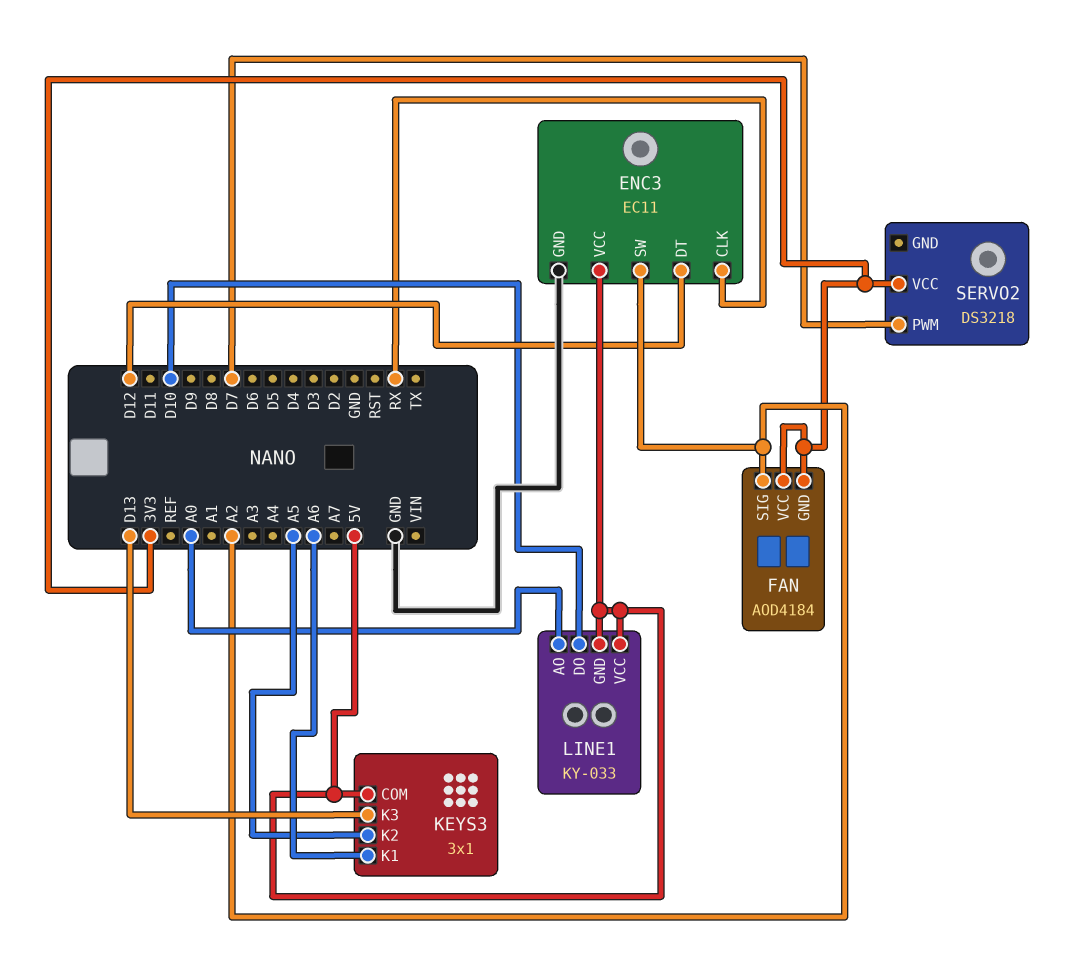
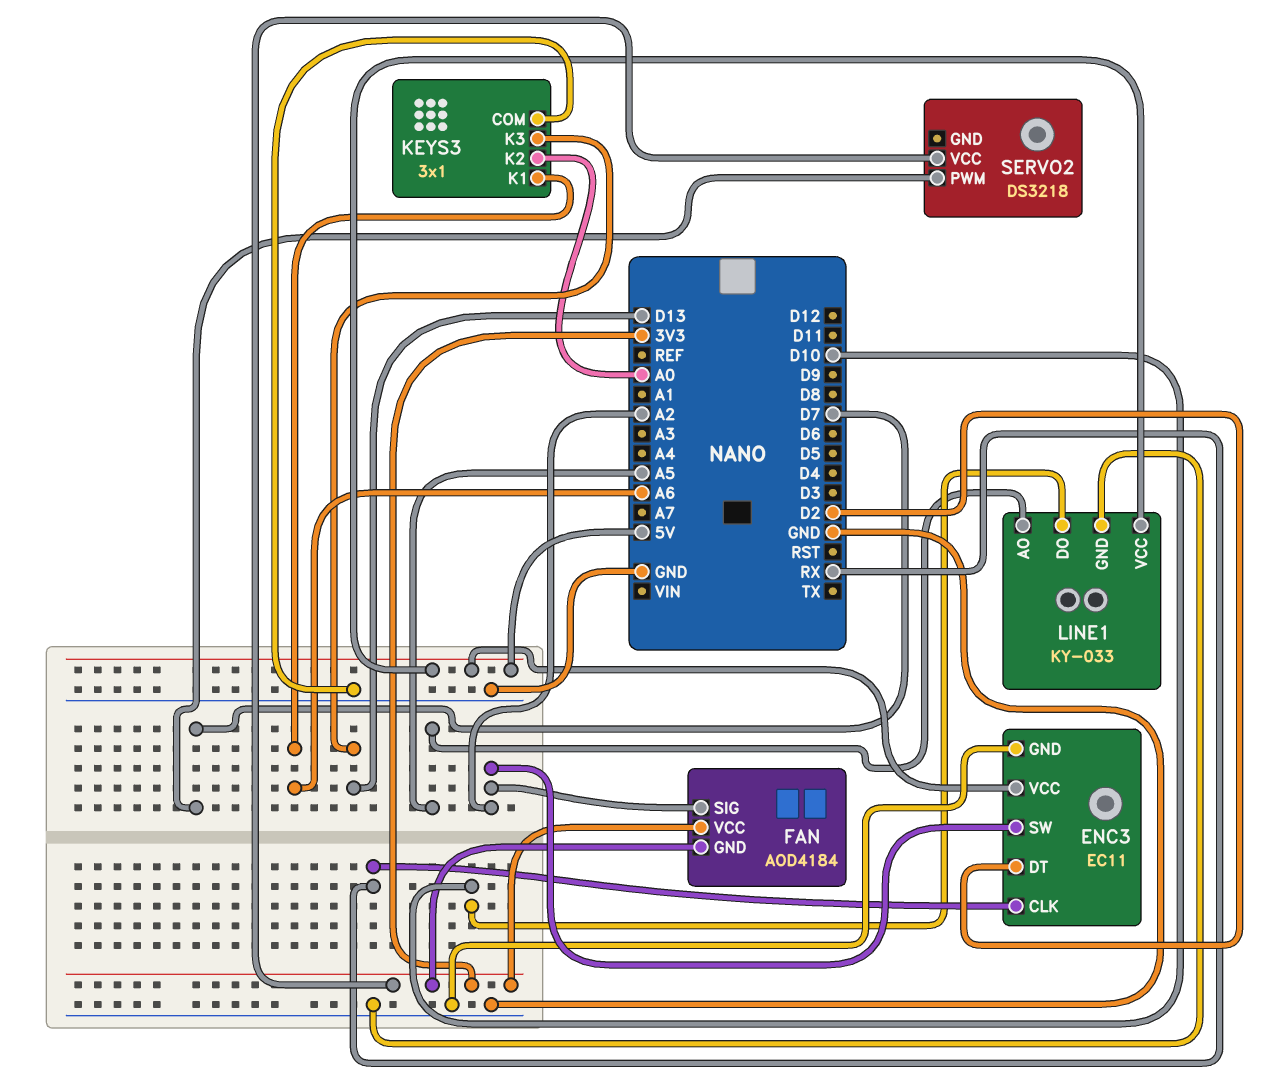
ENC3 pin DT: D12 -> D2
KEYS3 pin COM: 5V -> GND
KEYS3 pin K2: A5 -> A0
LINE1 pin AO: A0 -> A5
LINE1 pin GND: 5V -> GND

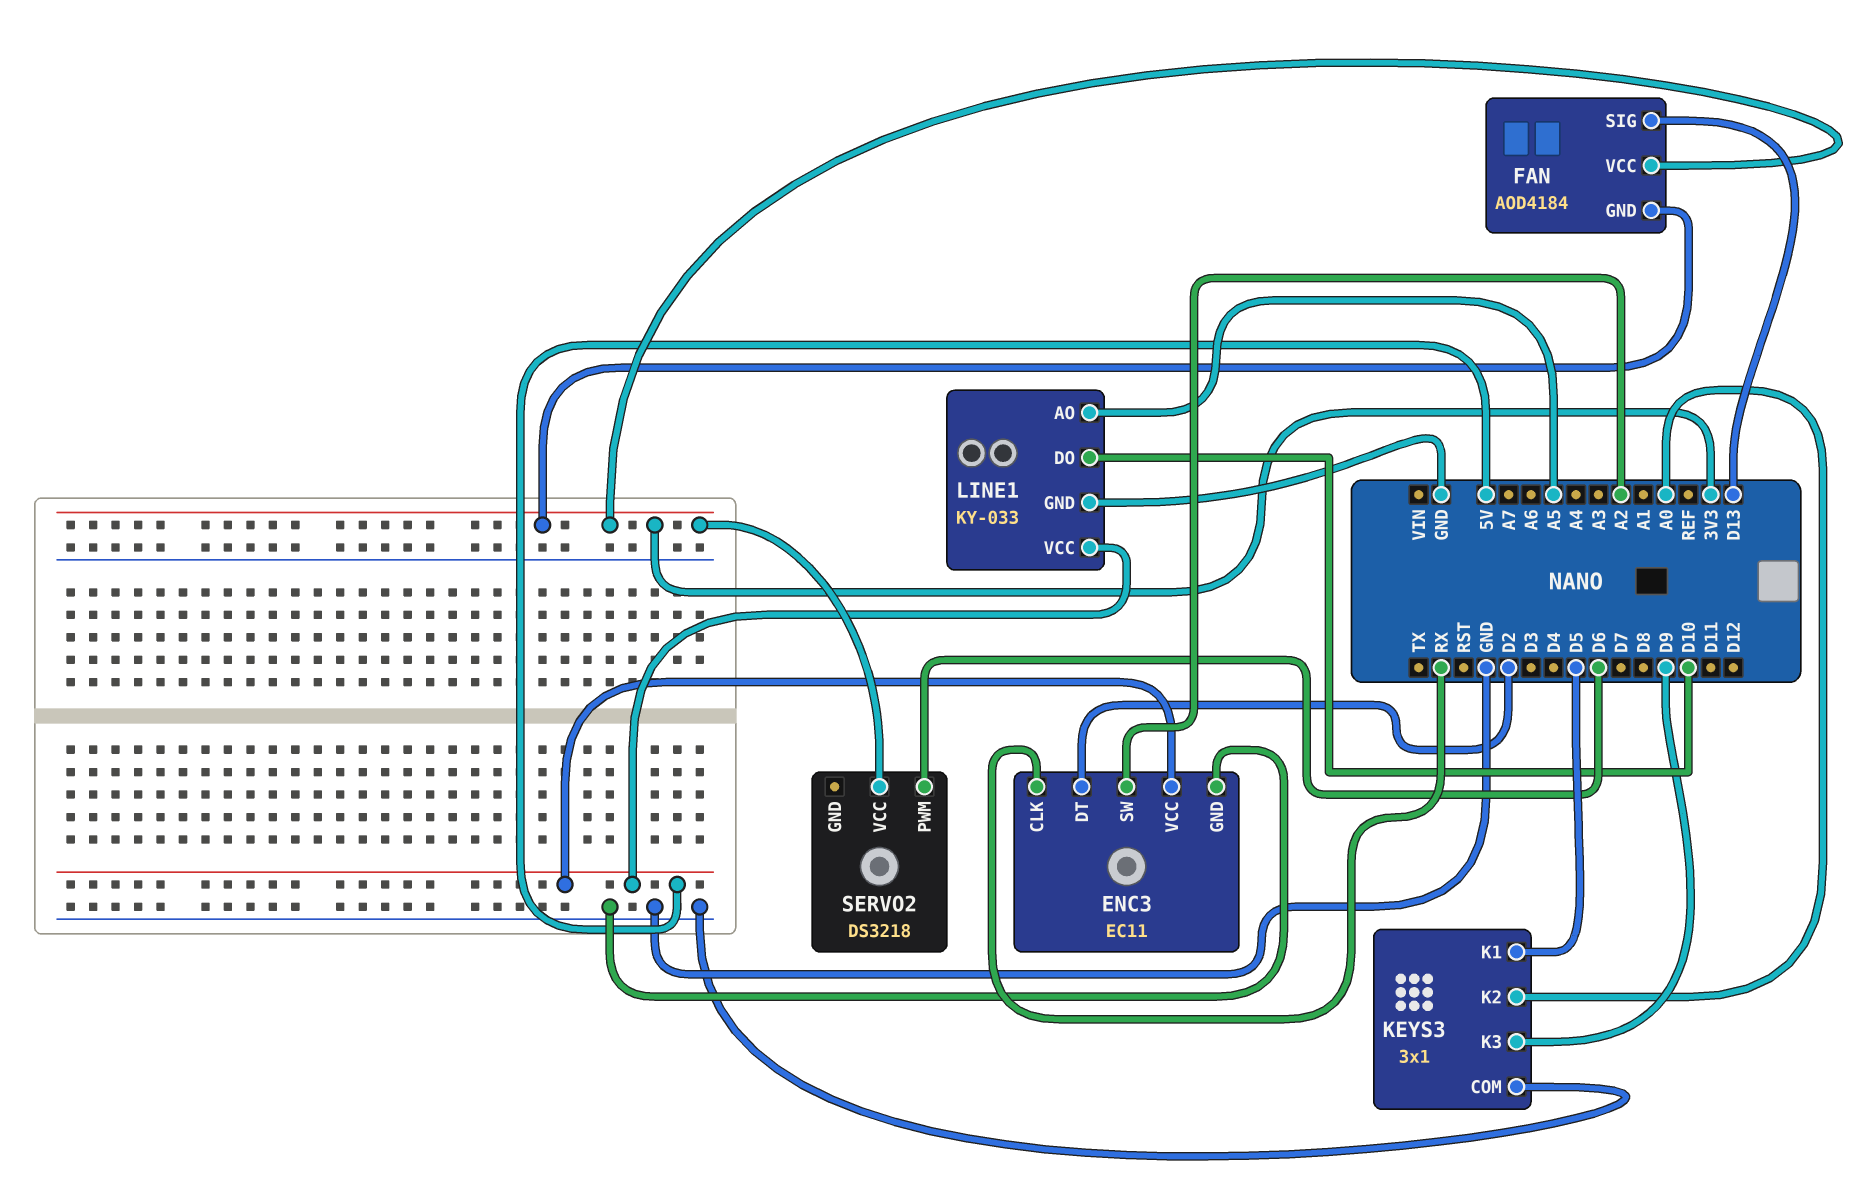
FAN pin SIG: A2 -> D13
KEYS3 pin K1: A6 -> D5
KEYS3 pin K3: D13 -> D9
SERVO2 pin PWM: D7 -> D6

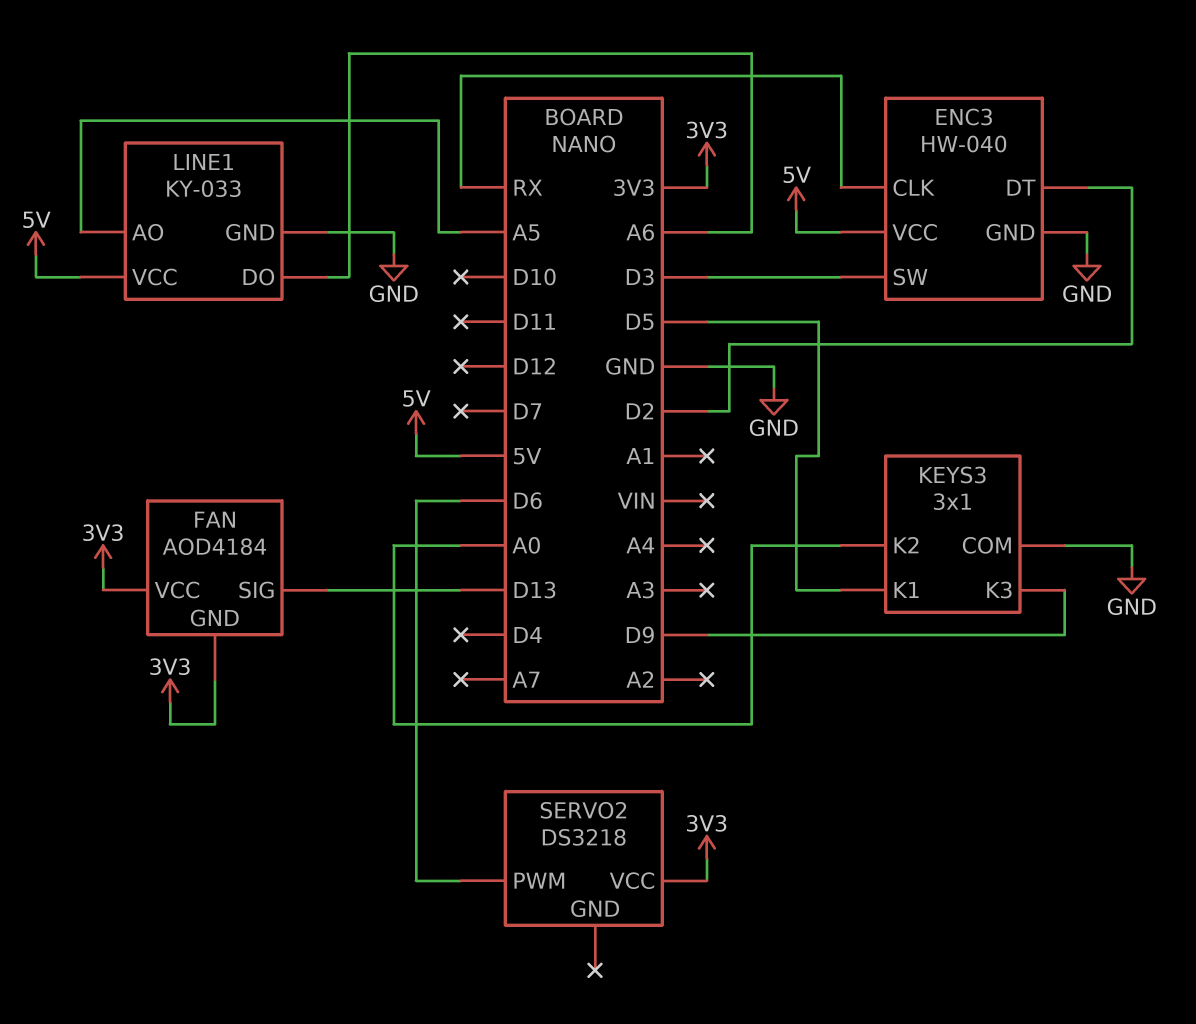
ENC3: EC11 -> HW-040
ENC3 pin SW: A2 -> D3
LINE1 pin DO: D10 -> A6

